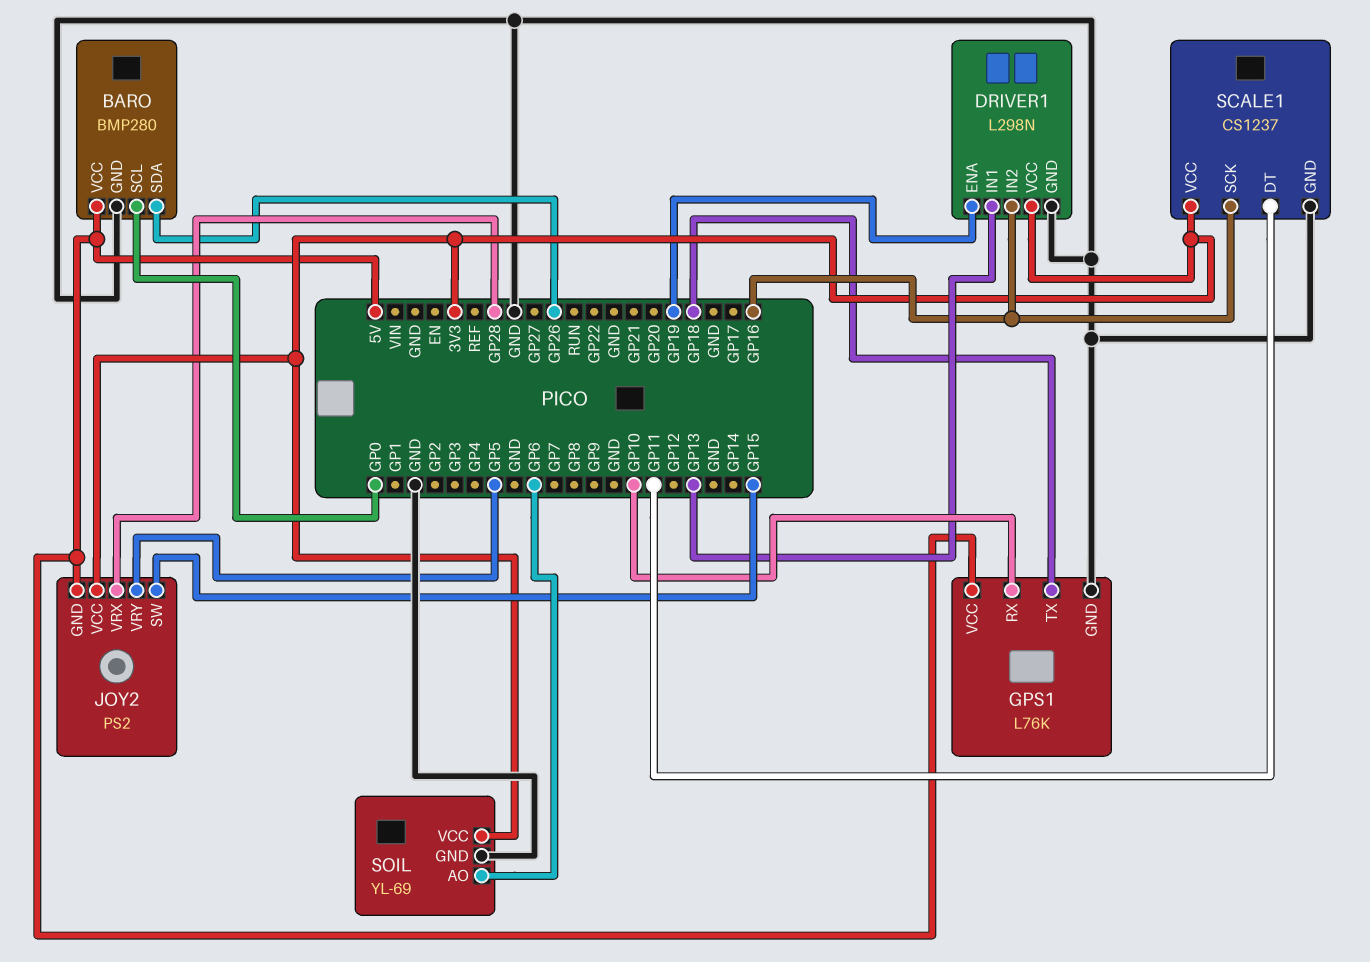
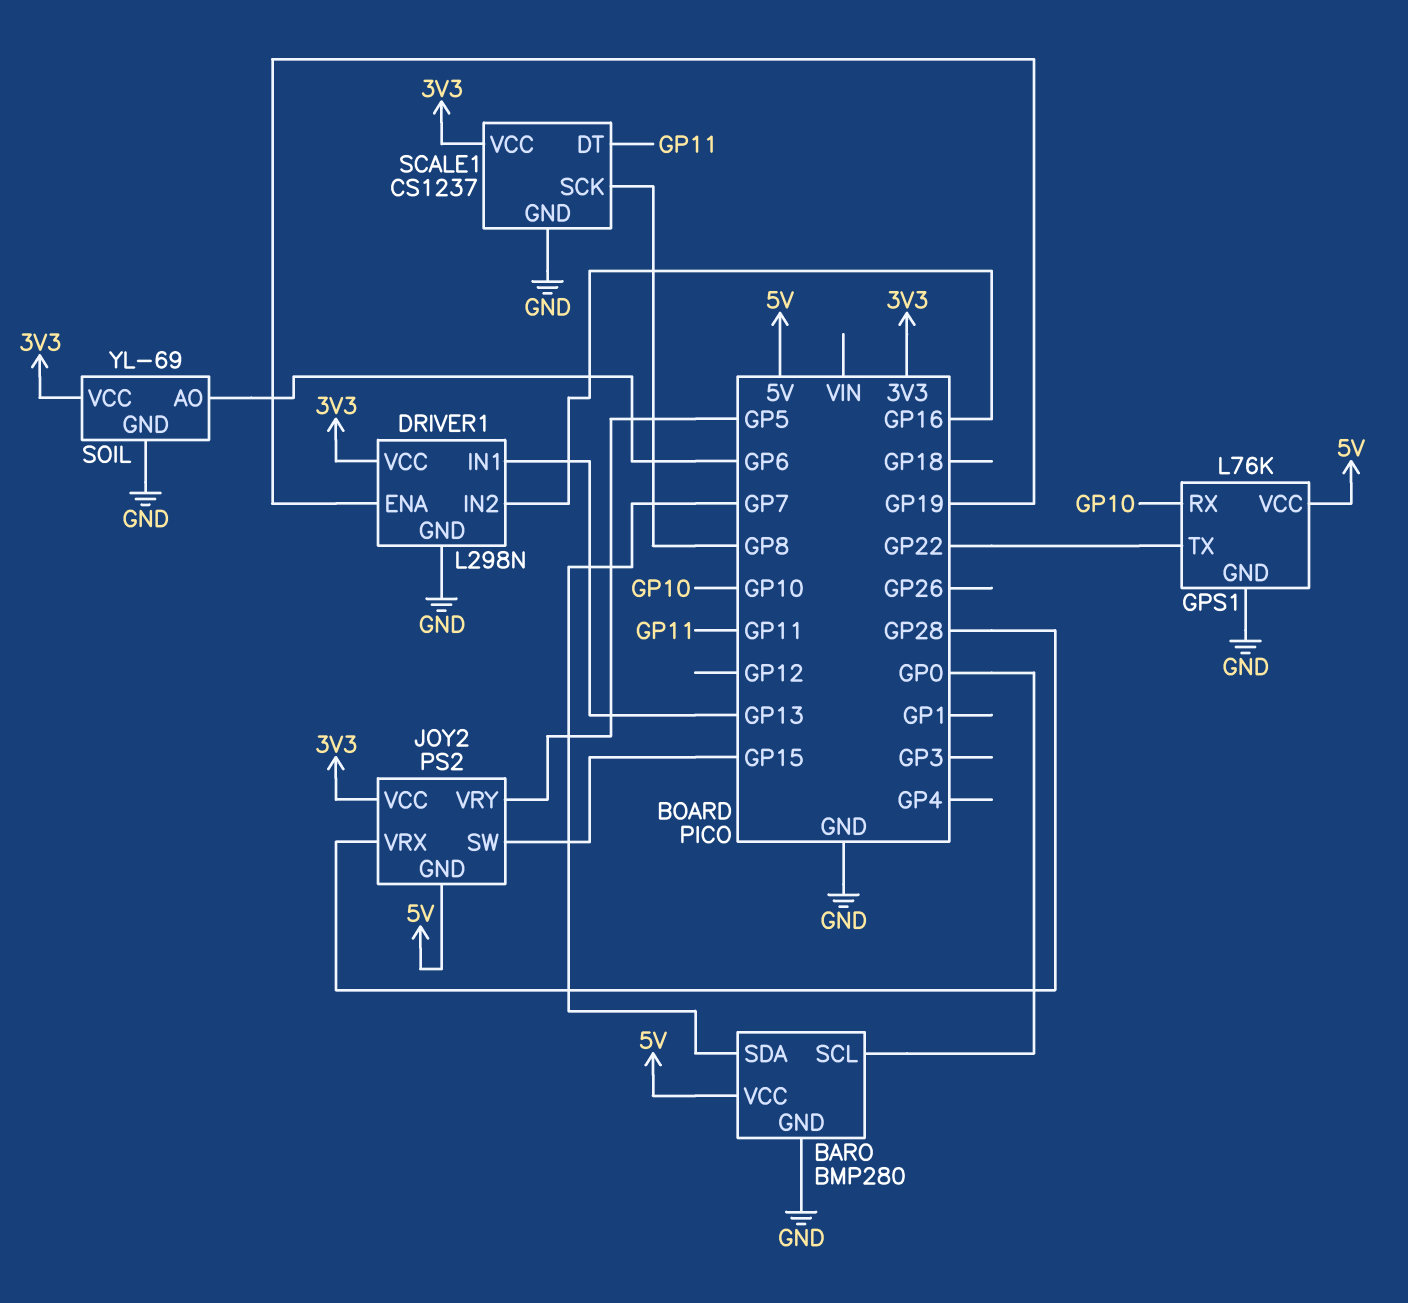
BARO pin SDA: GP26 -> GP7
GPS1 pin TX: GP18 -> GP22
SCALE1 pin SCK: GP16 -> GP8

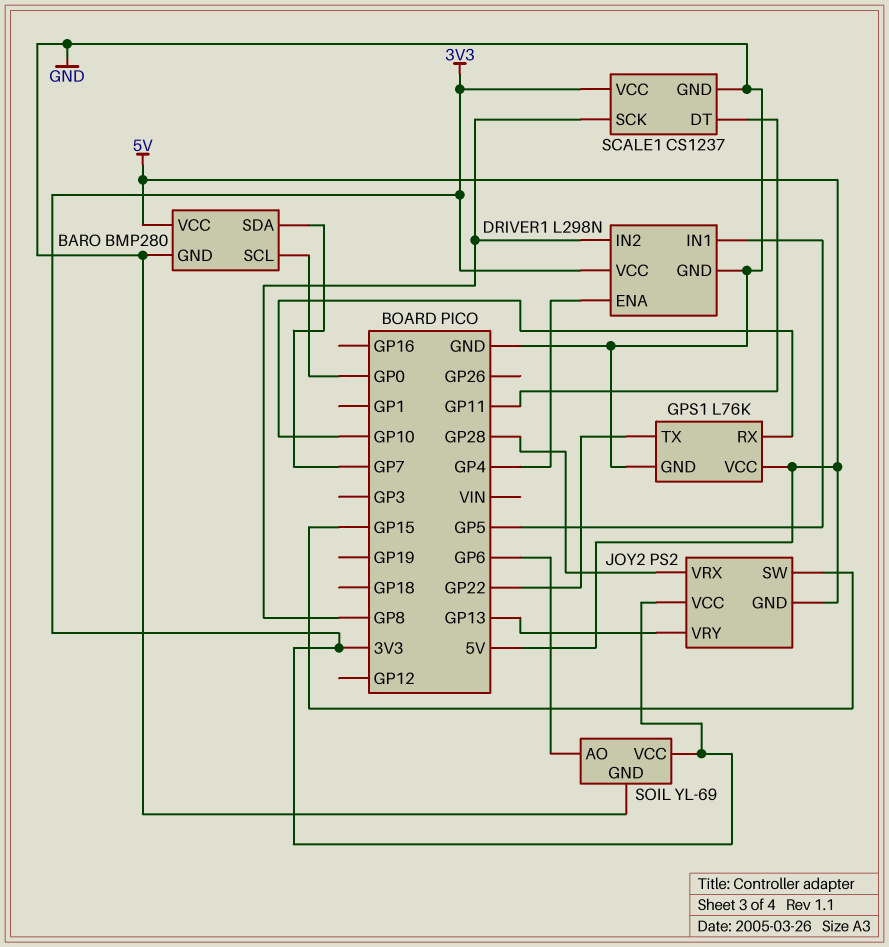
DRIVER1 pin ENA: GP19 -> GP4
DRIVER1 pin IN1: GP13 -> GP5
DRIVER1 pin IN2: GP16 -> GP8
JOY2 pin VRY: GP5 -> GP13

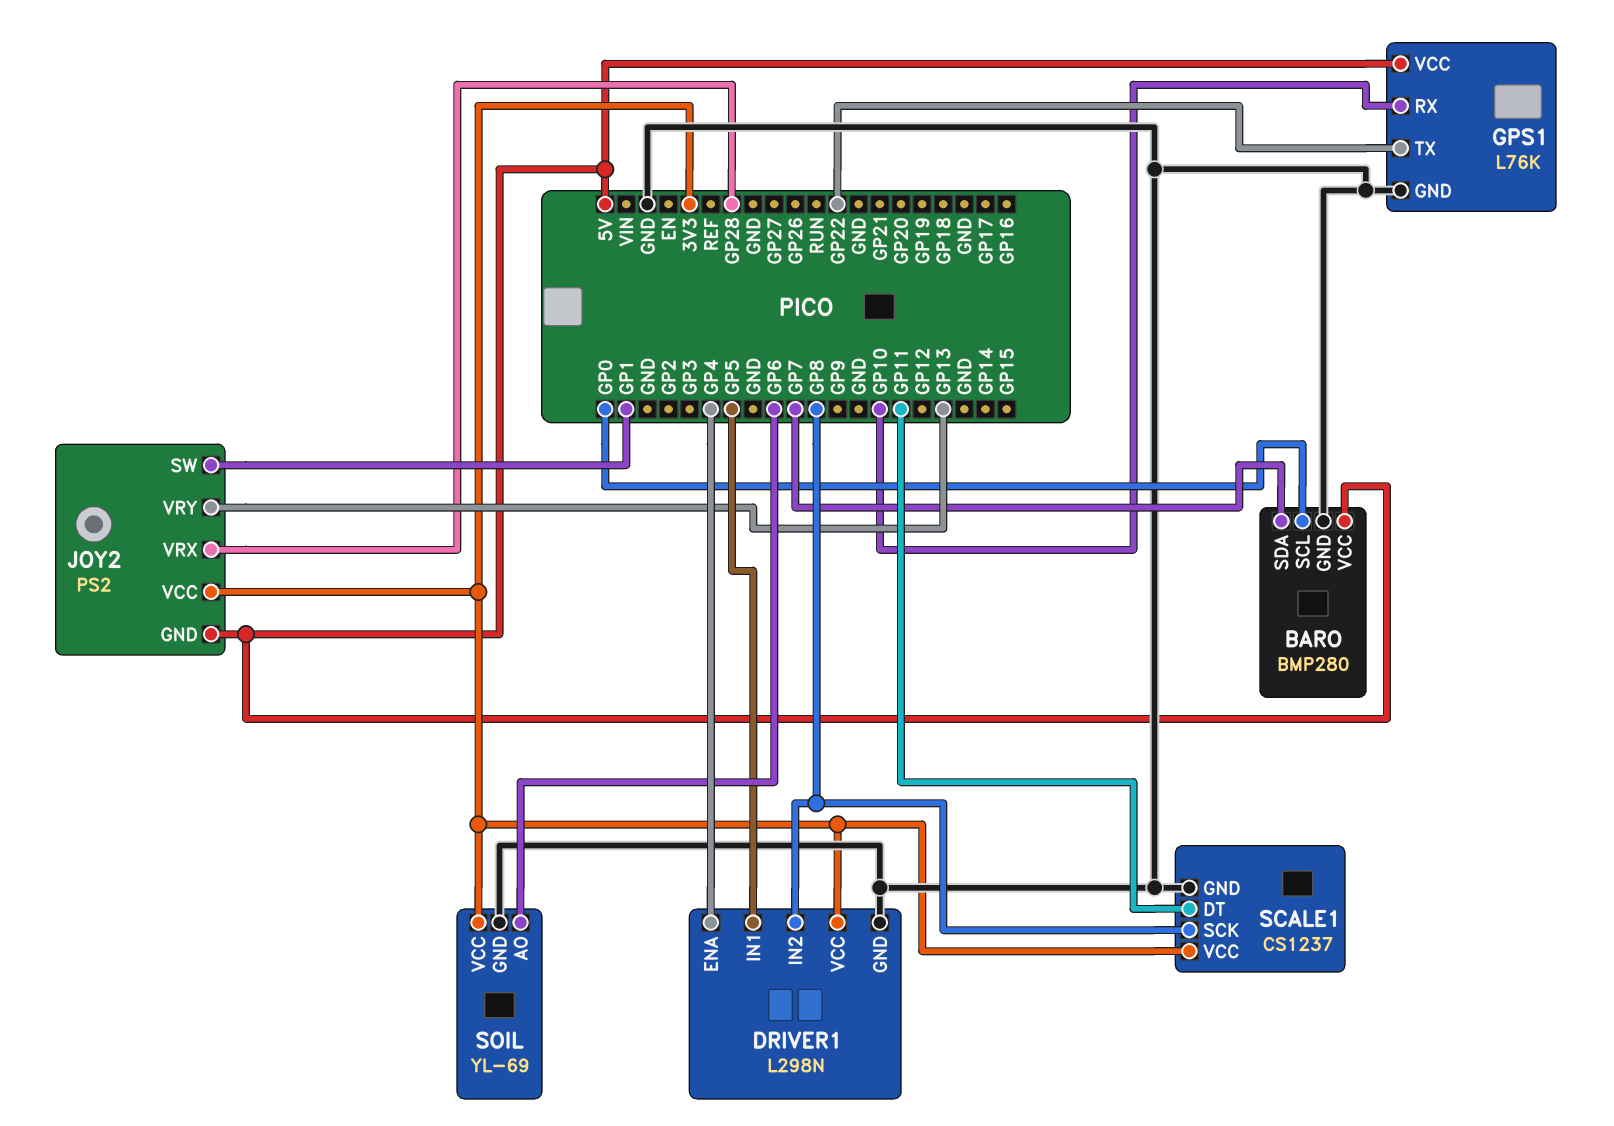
JOY2 pin SW: GP15 -> GP1

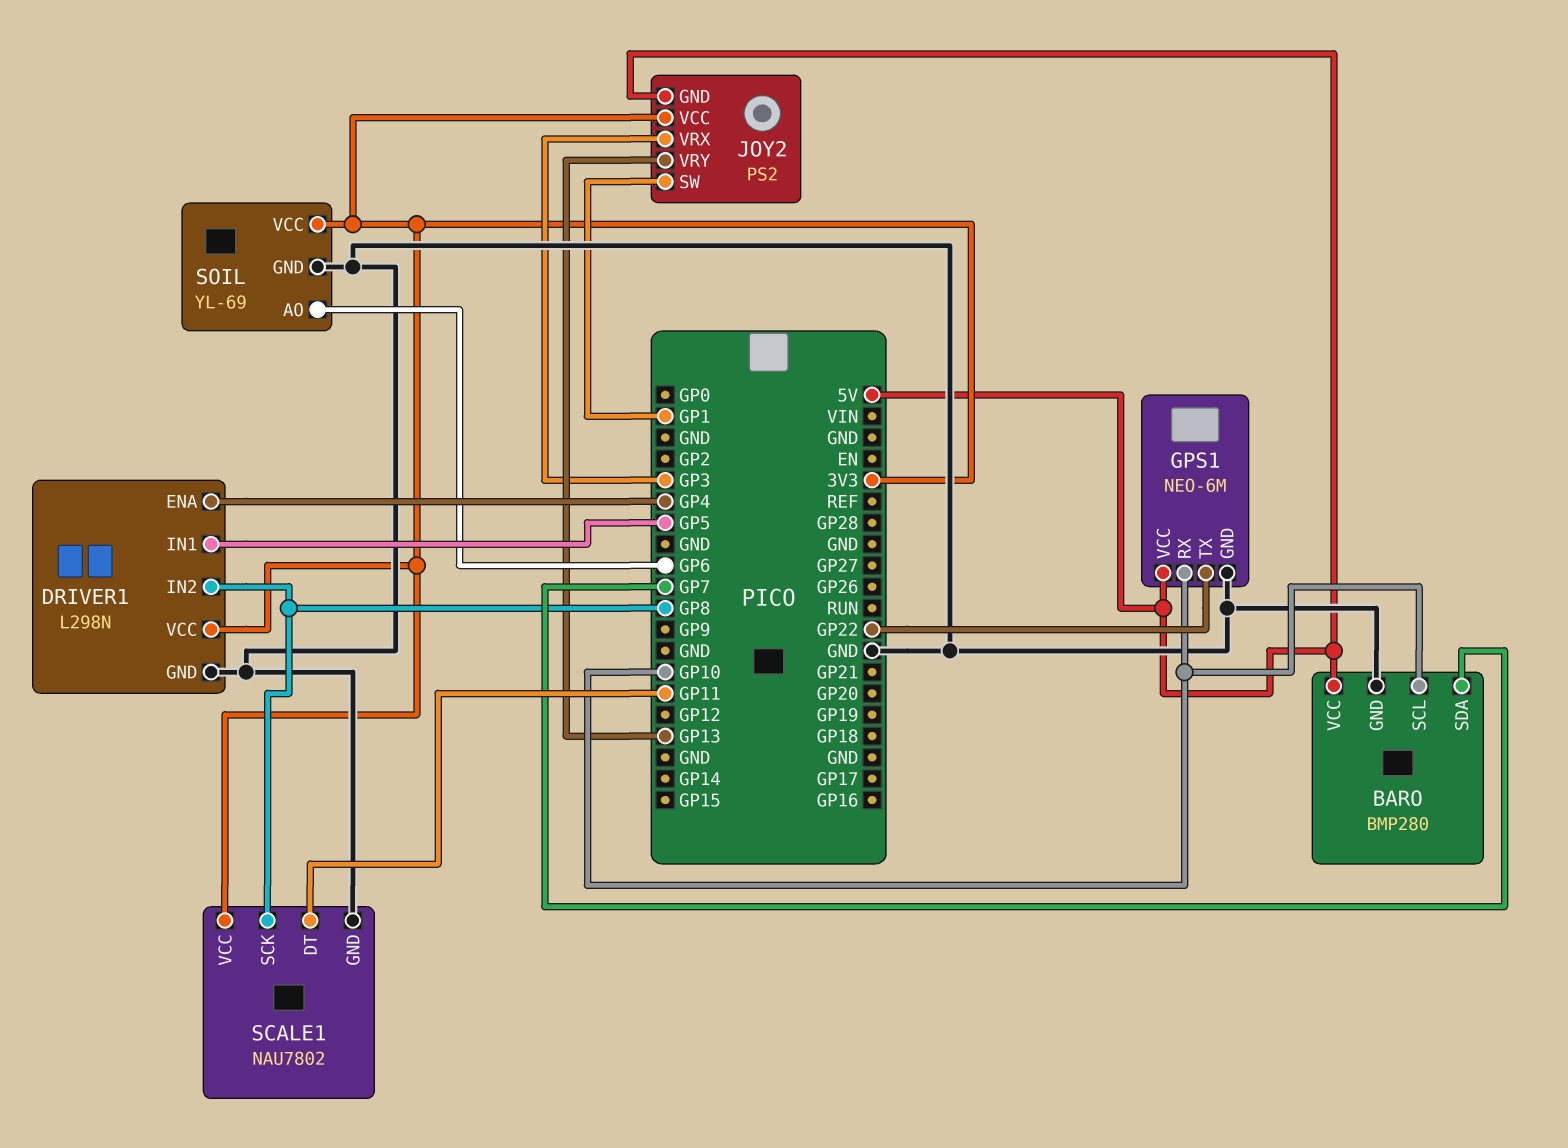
BARO pin SCL: GP0 -> GP10
GPS1: L76K -> NEO-6M
JOY2 pin VRX: GP28 -> GP3
SCALE1: CS1237 -> NAU7802

